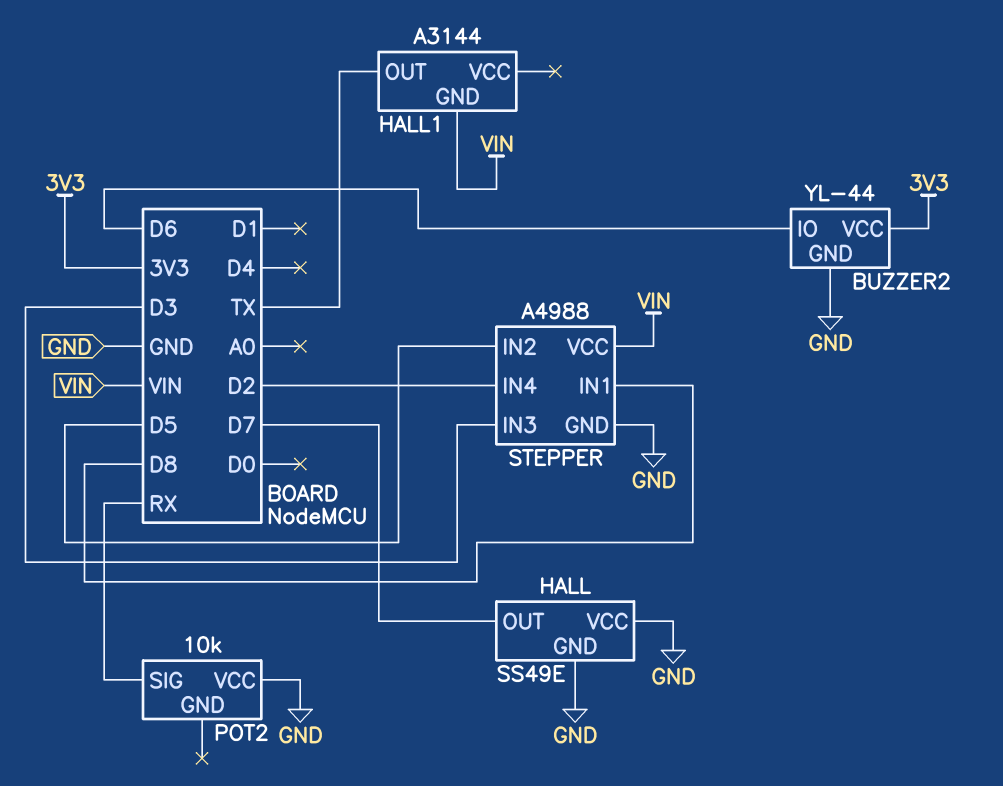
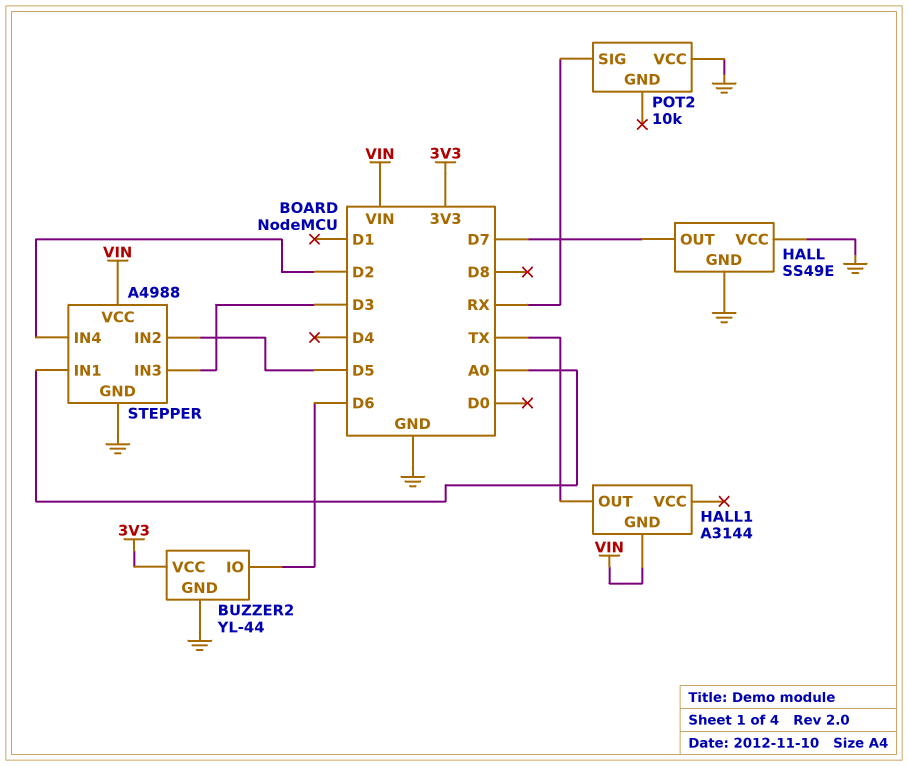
STEPPER pin IN1: D8 -> A0

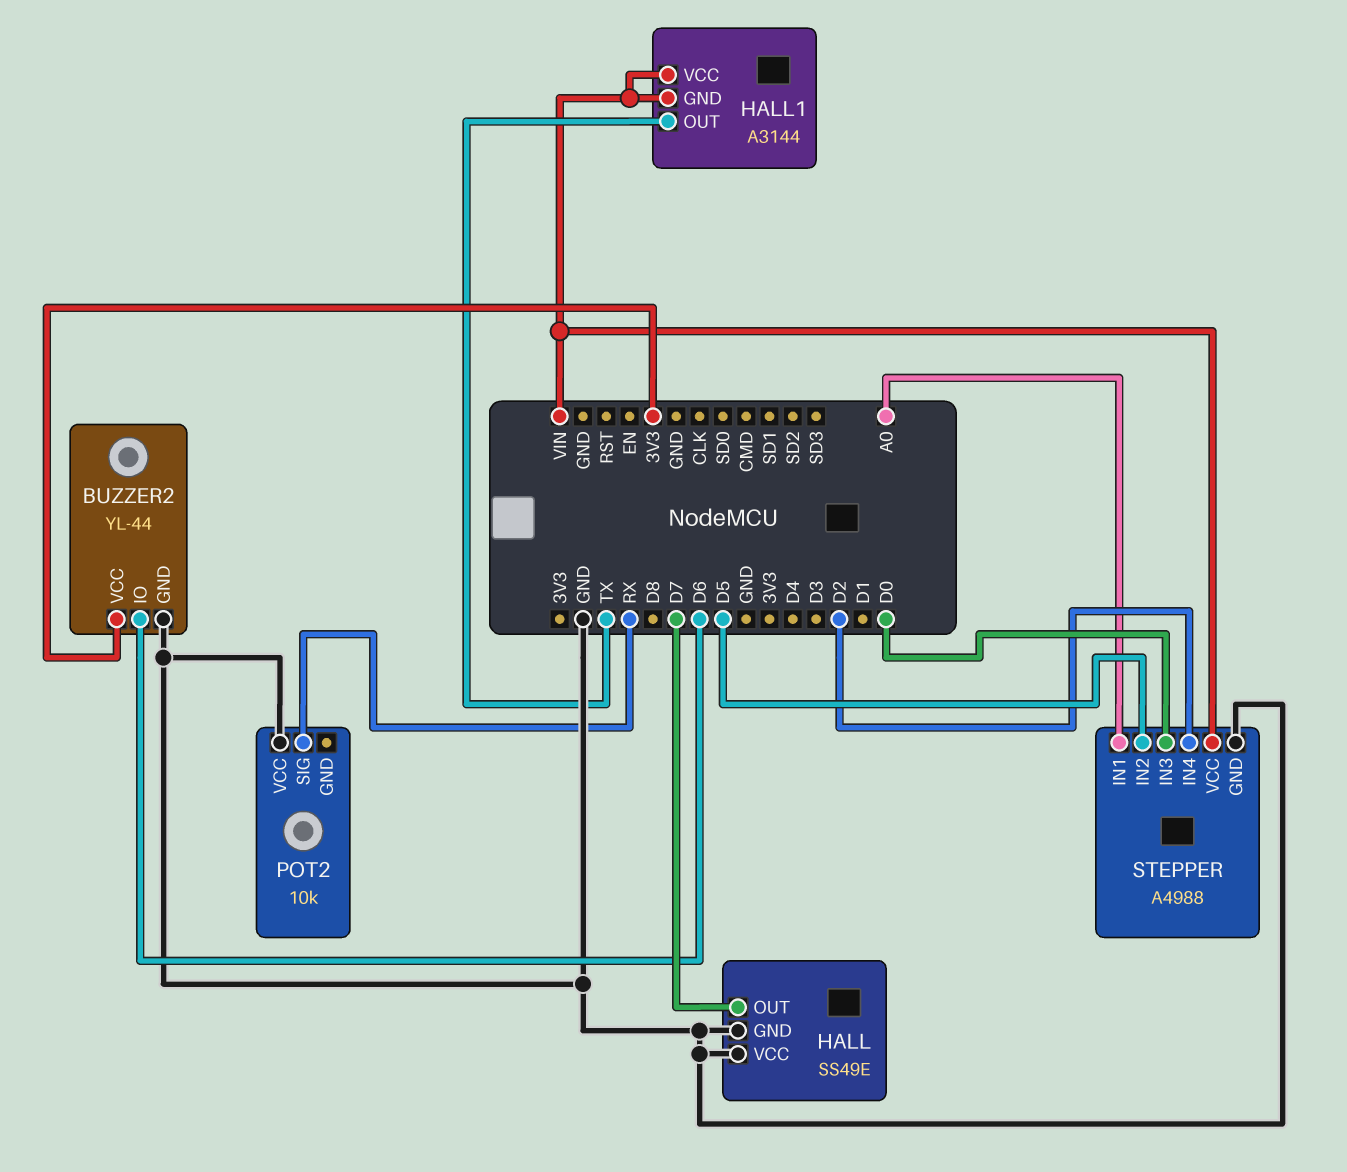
HALL1 pin VCC: none -> VIN
STEPPER pin IN3: D3 -> D0

